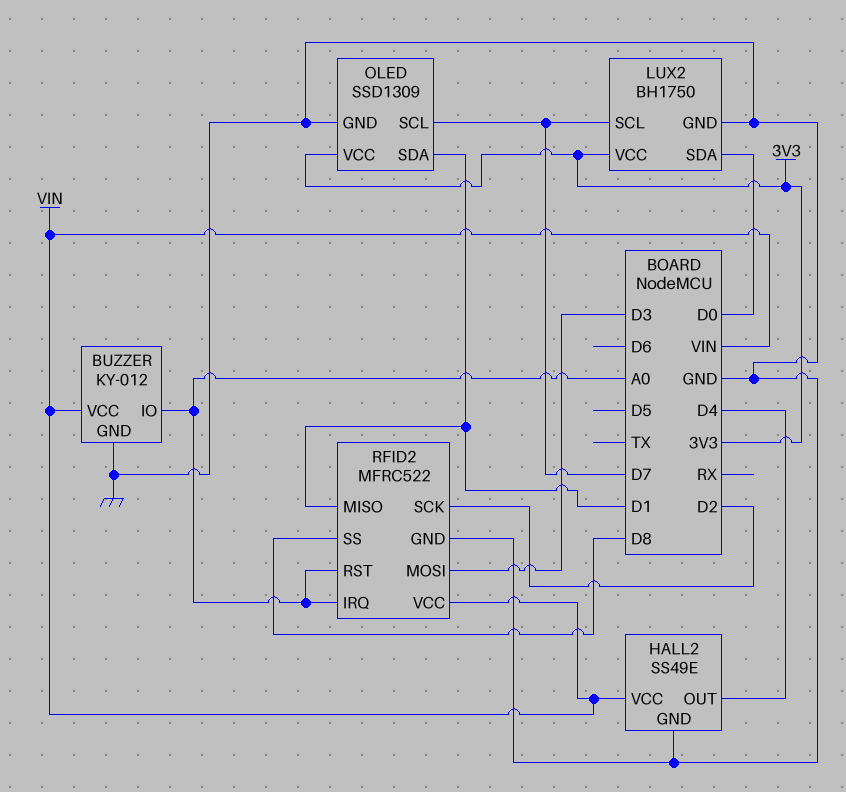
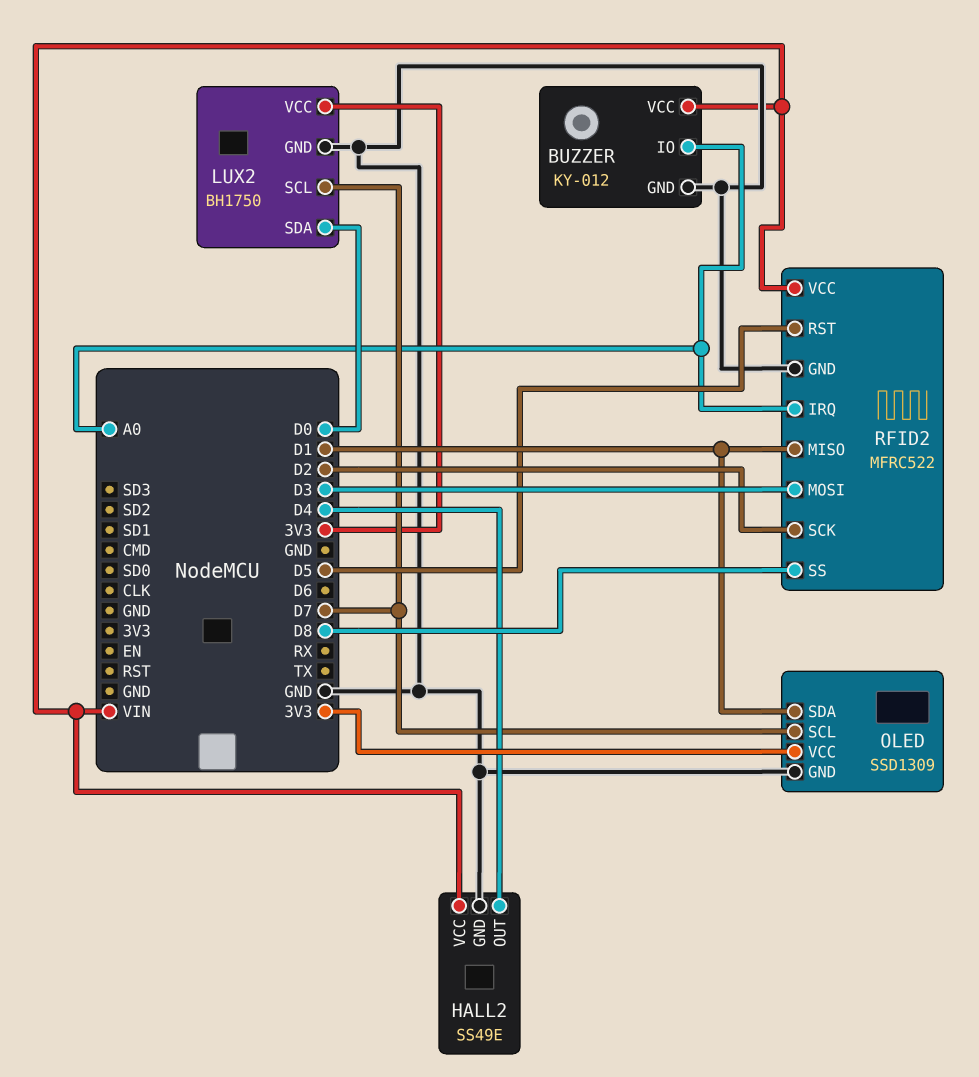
RFID2 pin RST: A0 -> D5

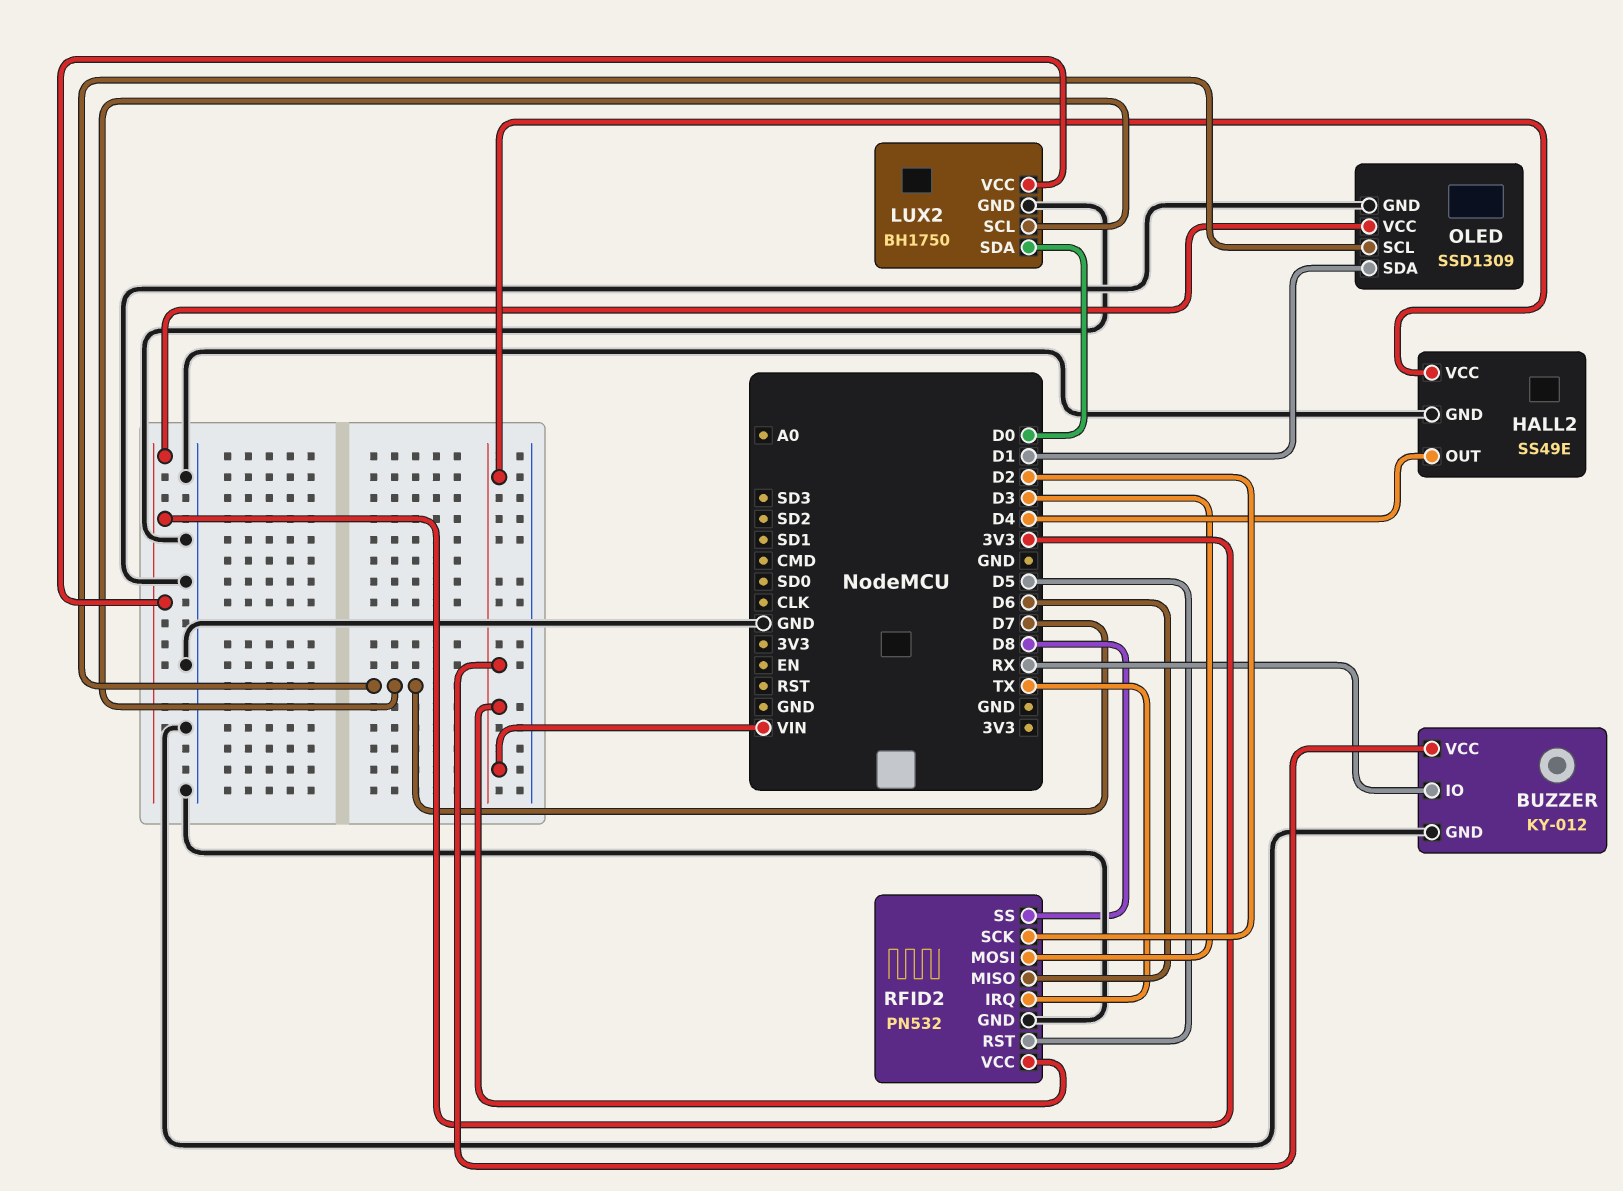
BUZZER pin IO: A0 -> RX
RFID2: MFRC522 -> PN532
RFID2 pin IRQ: A0 -> TX
RFID2 pin MISO: D1 -> D6

